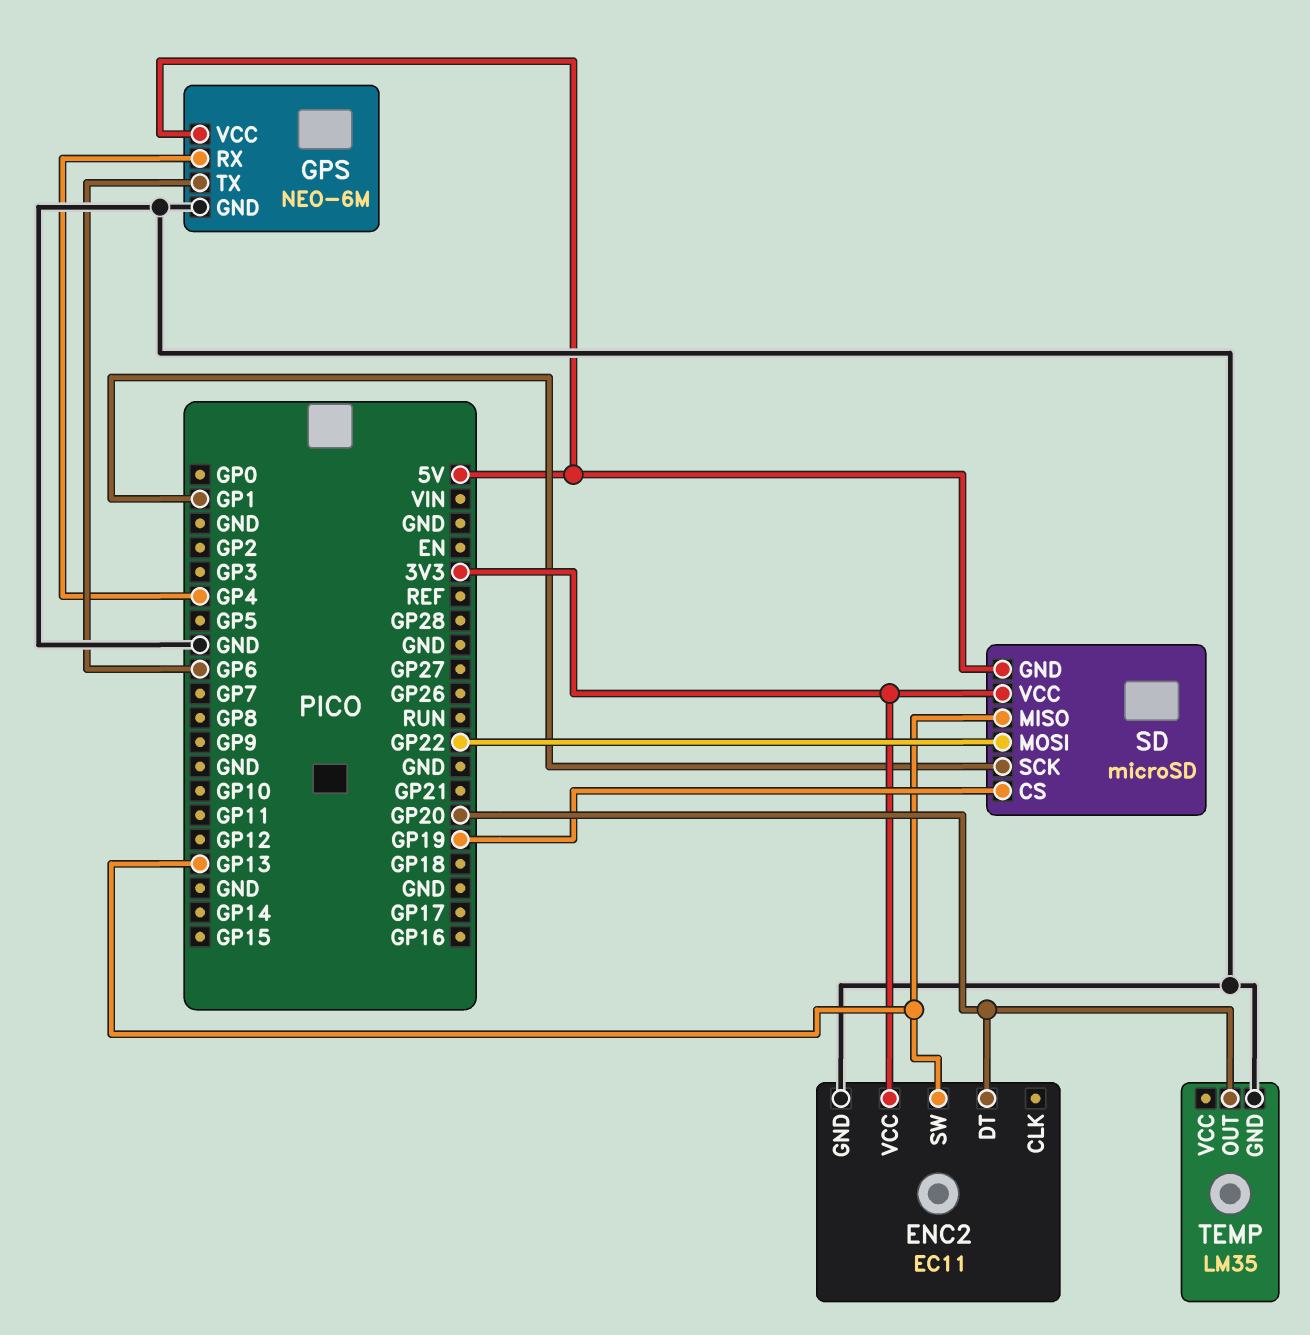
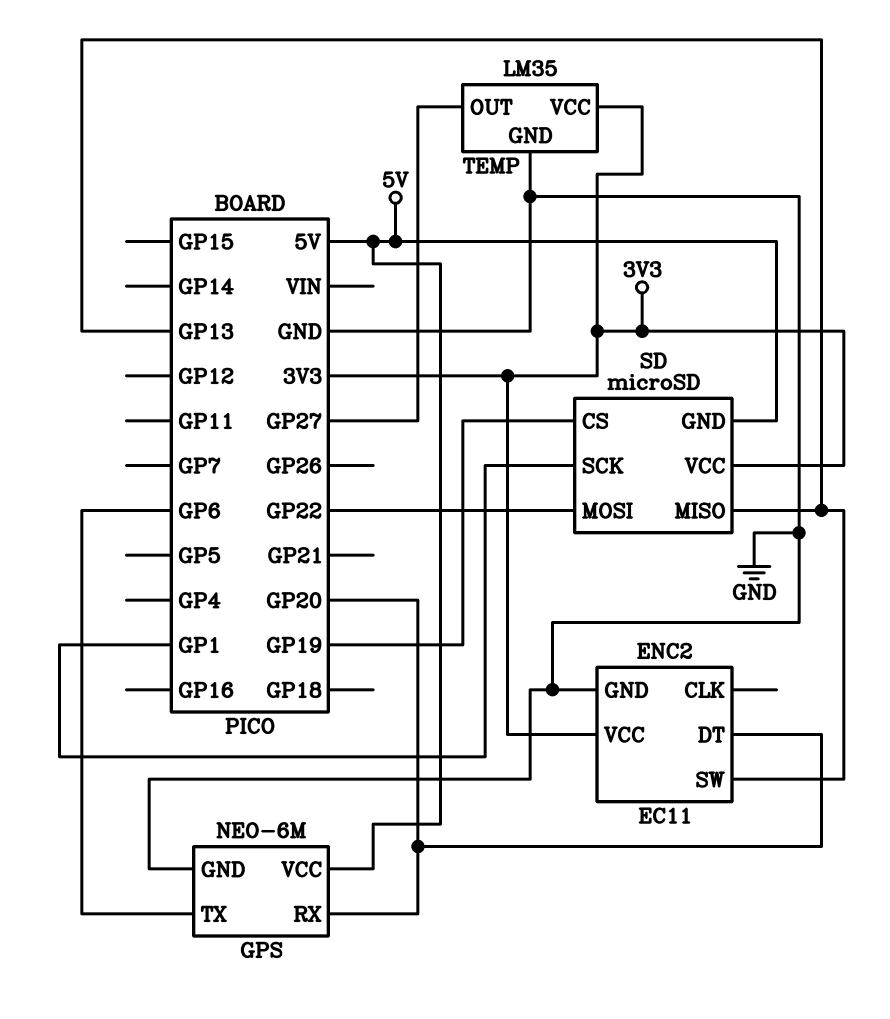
GPS pin RX: GP4 -> GP20
TEMP pin OUT: GP20 -> GP27
TEMP pin VCC: none -> 3V3

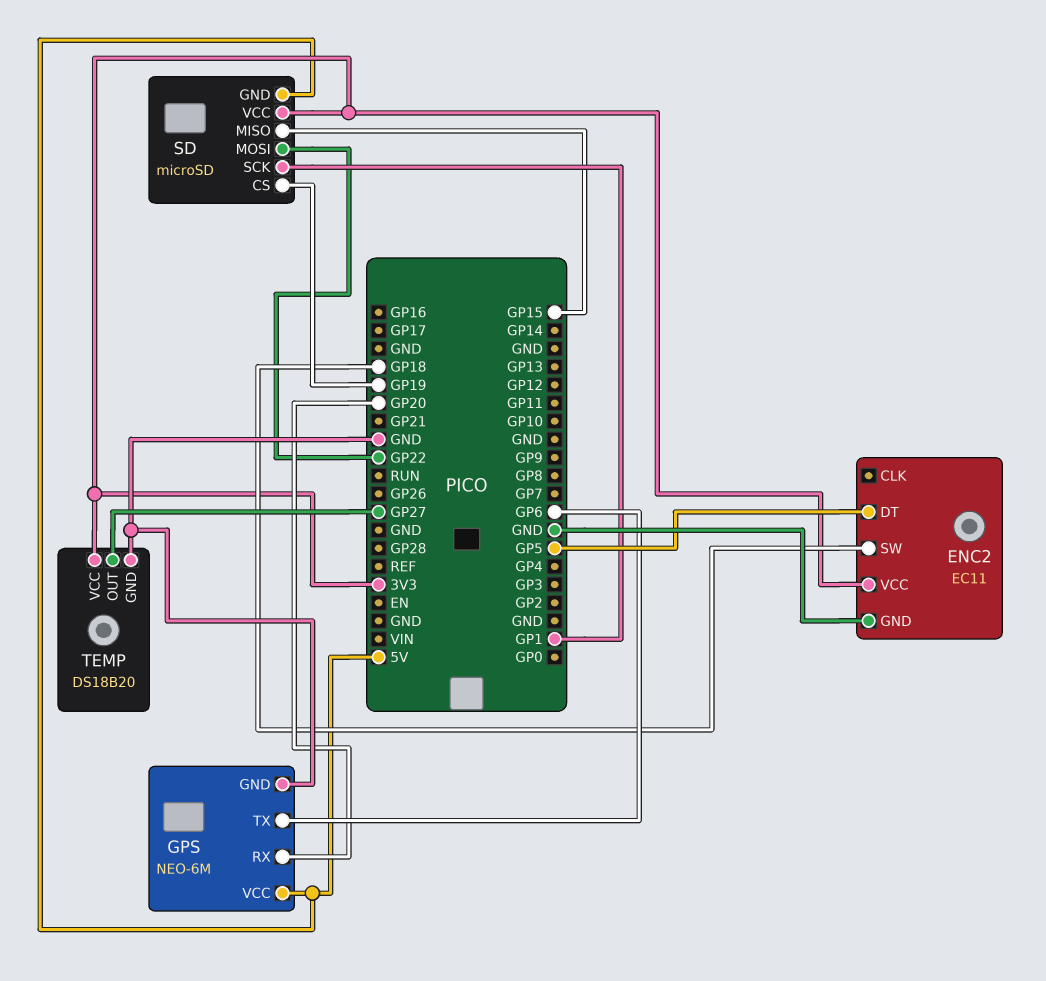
ENC2 pin DT: GP20 -> GP5
ENC2 pin SW: GP13 -> GP18
SD pin MISO: GP13 -> GP15
TEMP: LM35 -> DS18B20

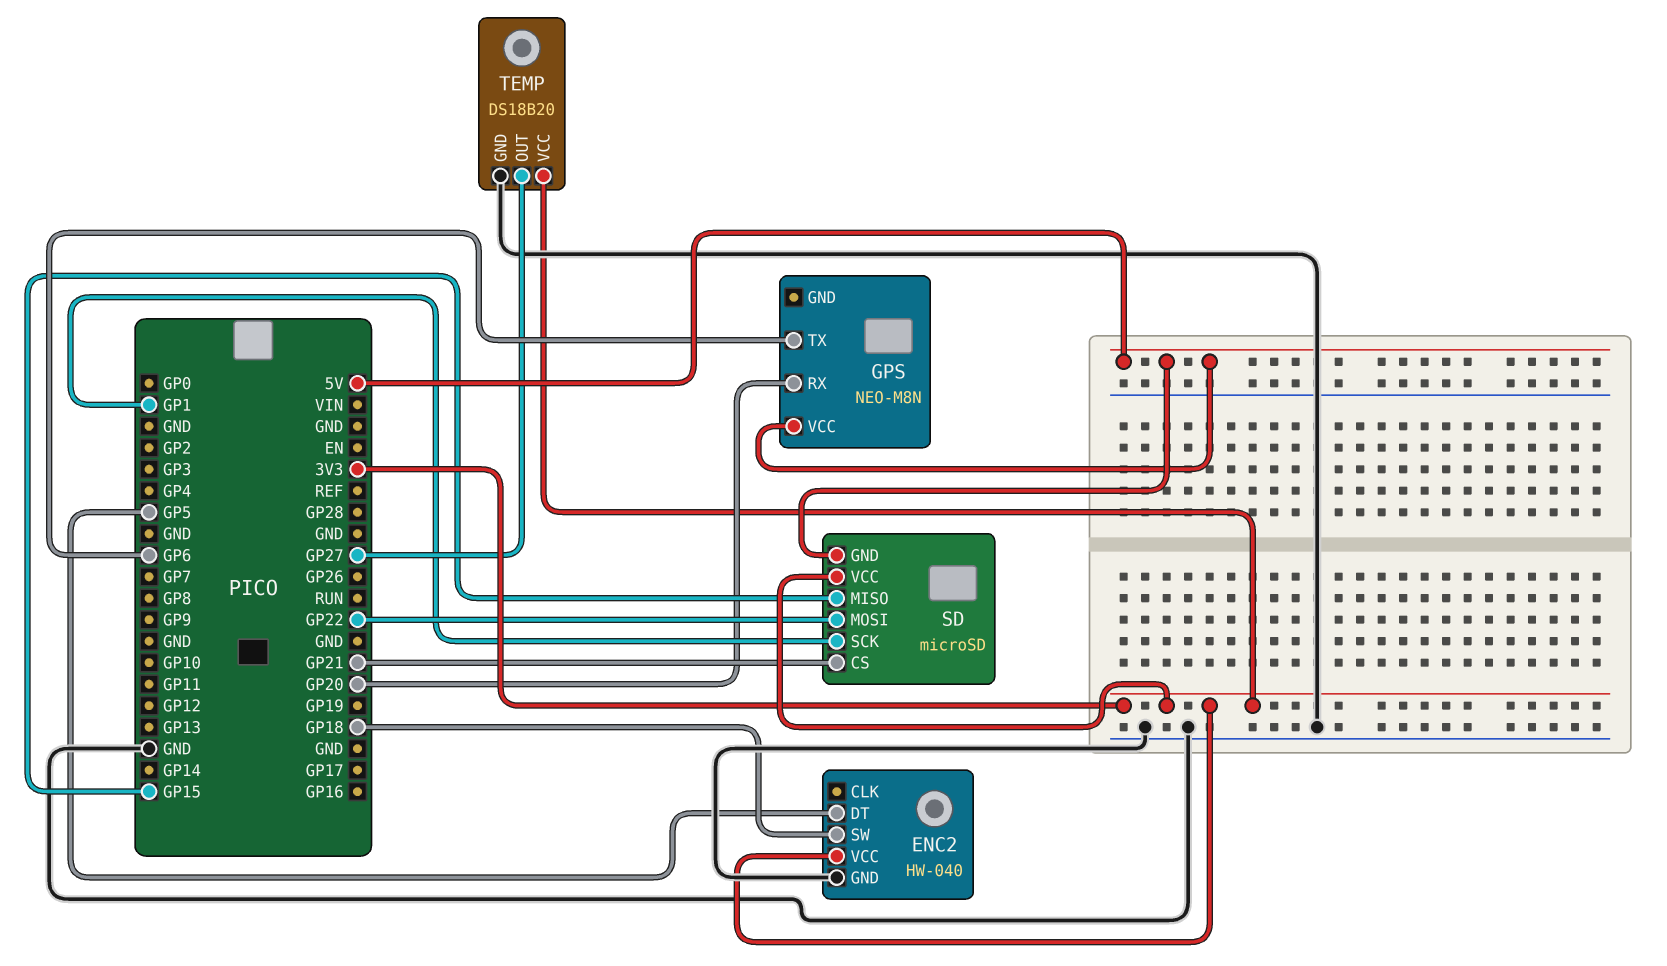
ENC2: EC11 -> HW-040
GPS: NEO-6M -> NEO-M8N
GPS pin GND: GND -> none
SD pin CS: GP19 -> GP21

